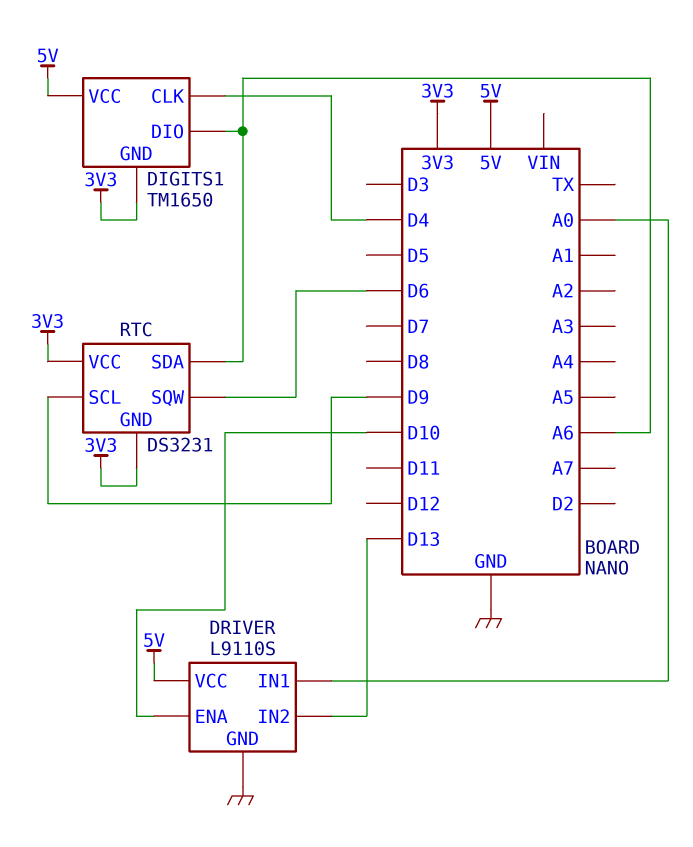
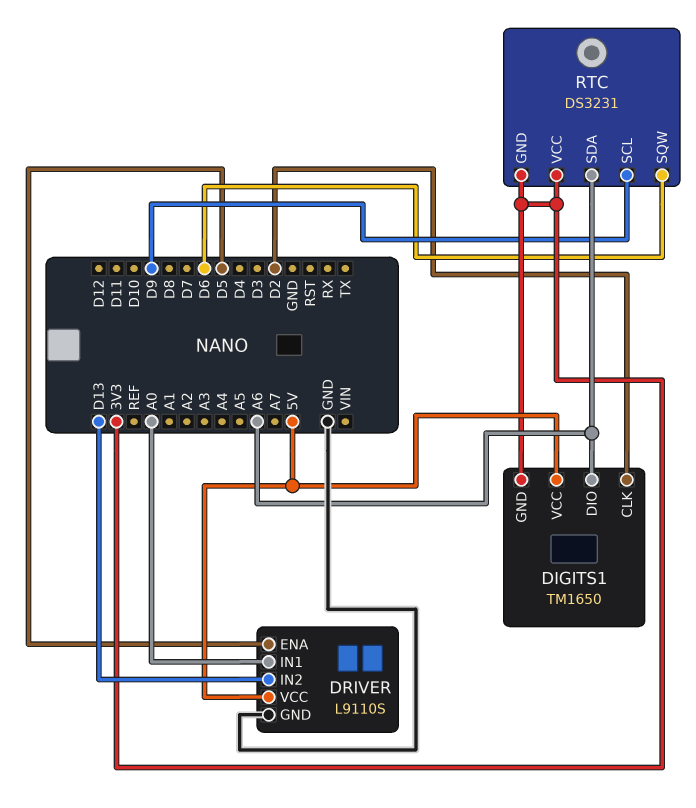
DIGITS1 pin CLK: D4 -> D2
DRIVER pin ENA: D10 -> D5

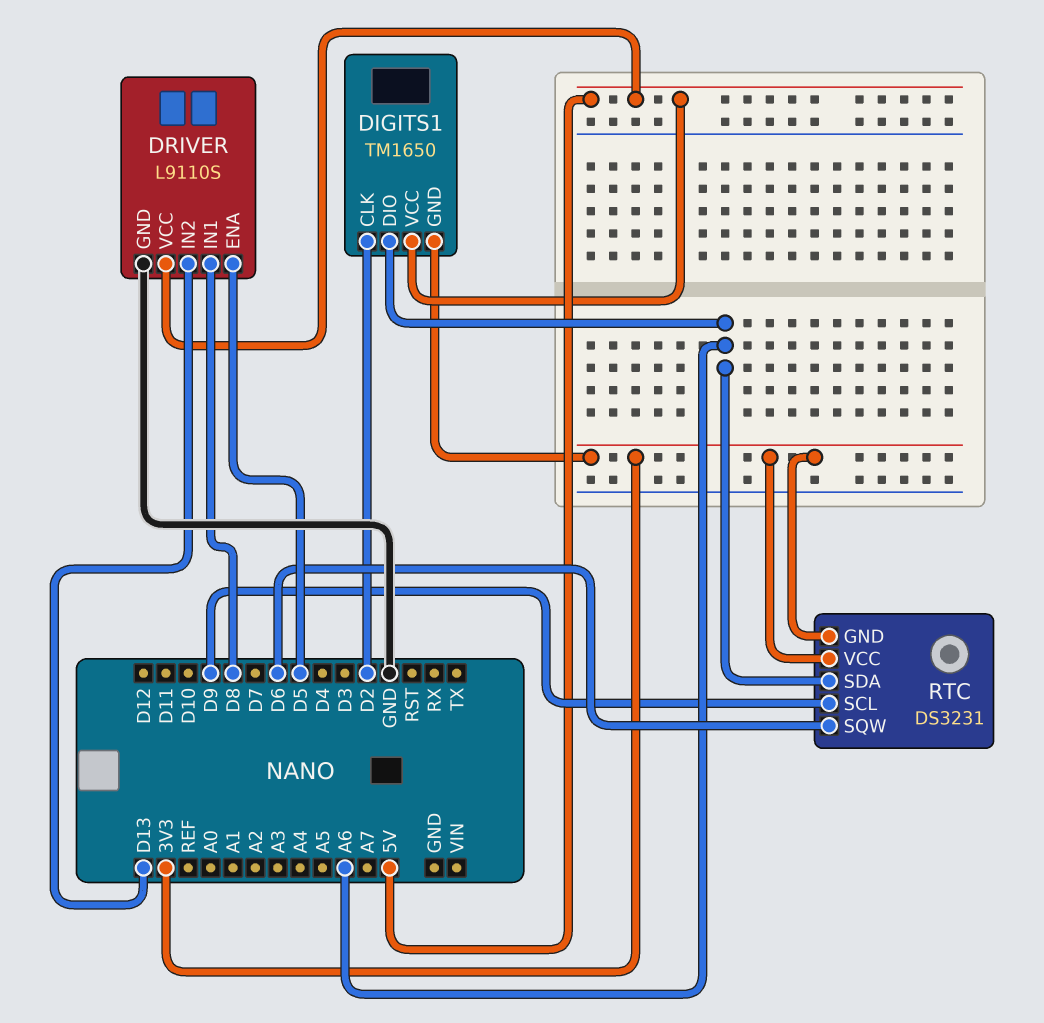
DRIVER pin IN1: A0 -> D8

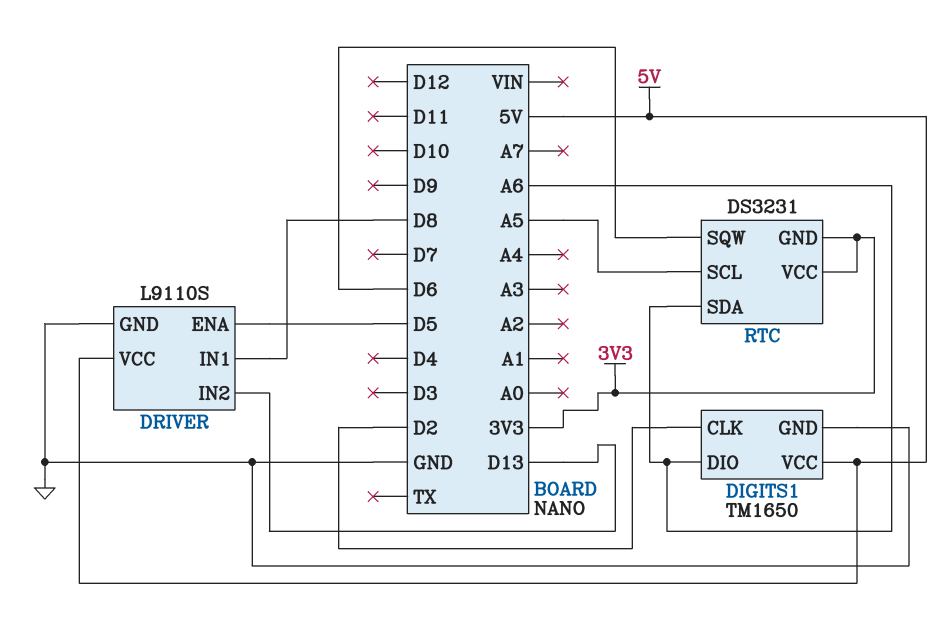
DIGITS1 pin GND: 3V3 -> GND
RTC pin SCL: D9 -> A5

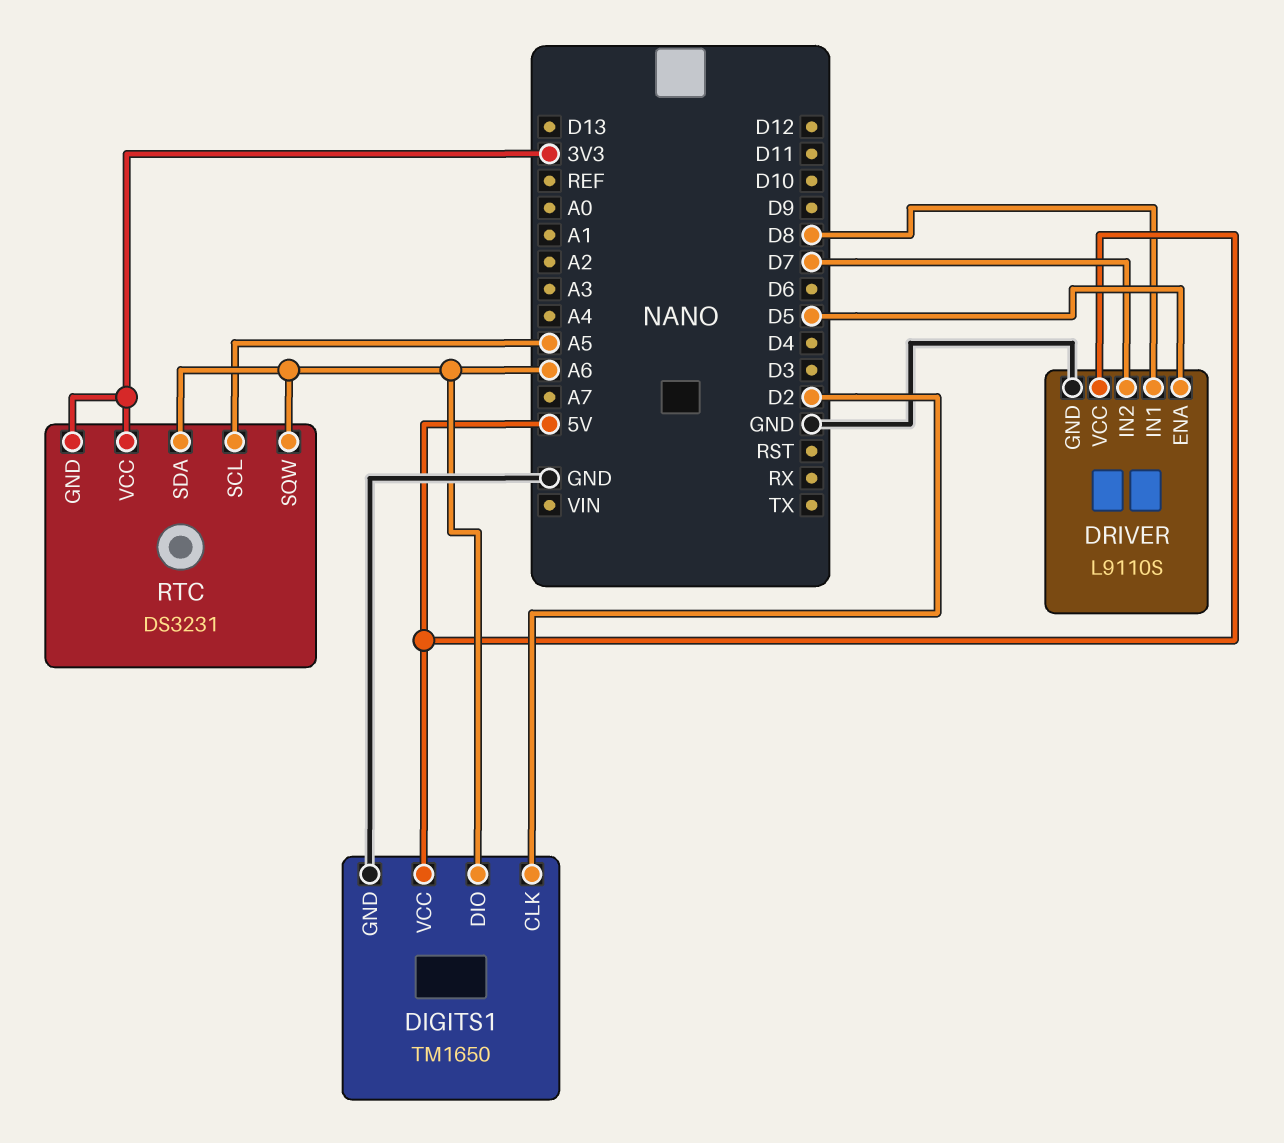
DRIVER pin IN2: D13 -> D7
RTC pin SQW: D6 -> A6

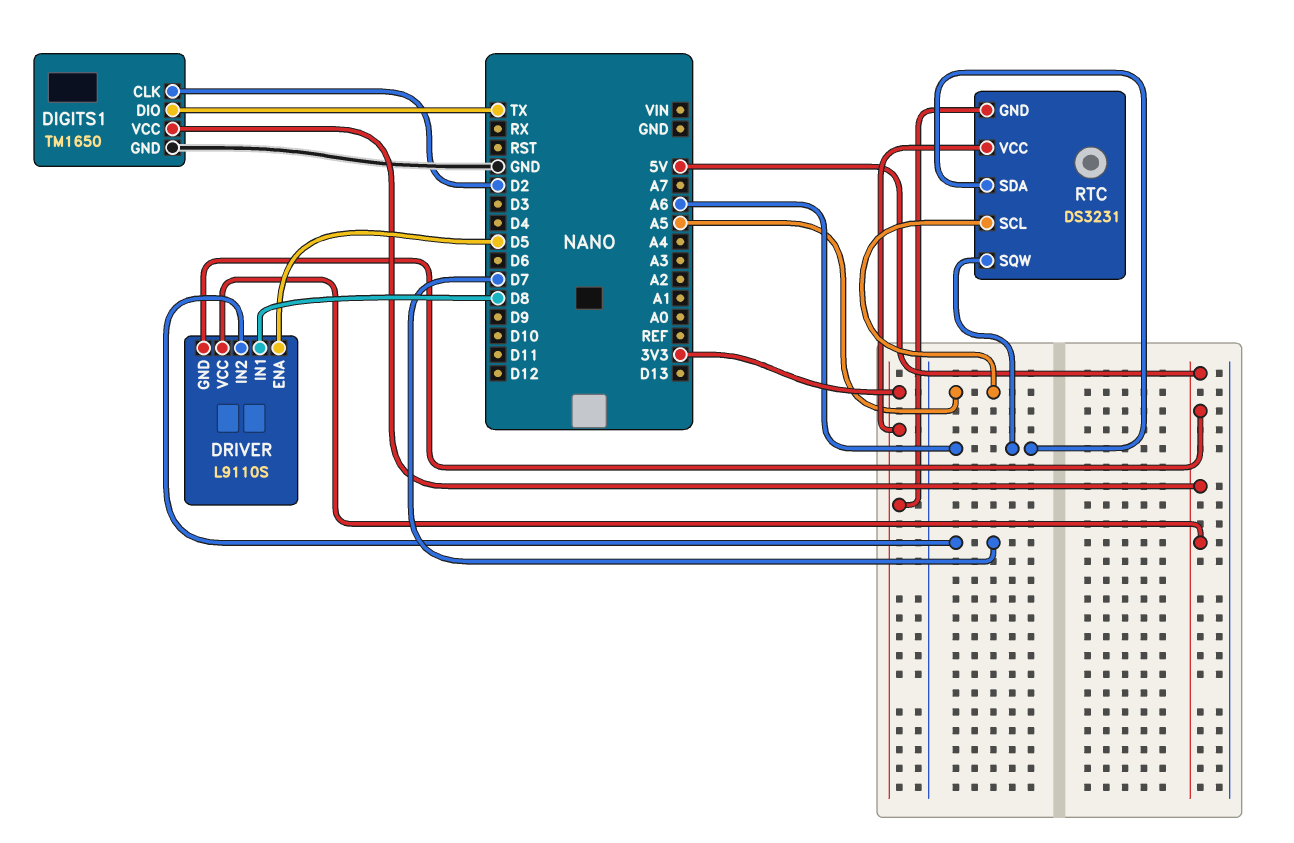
DIGITS1 pin DIO: A6 -> TX
DRIVER pin GND: GND -> 5V

